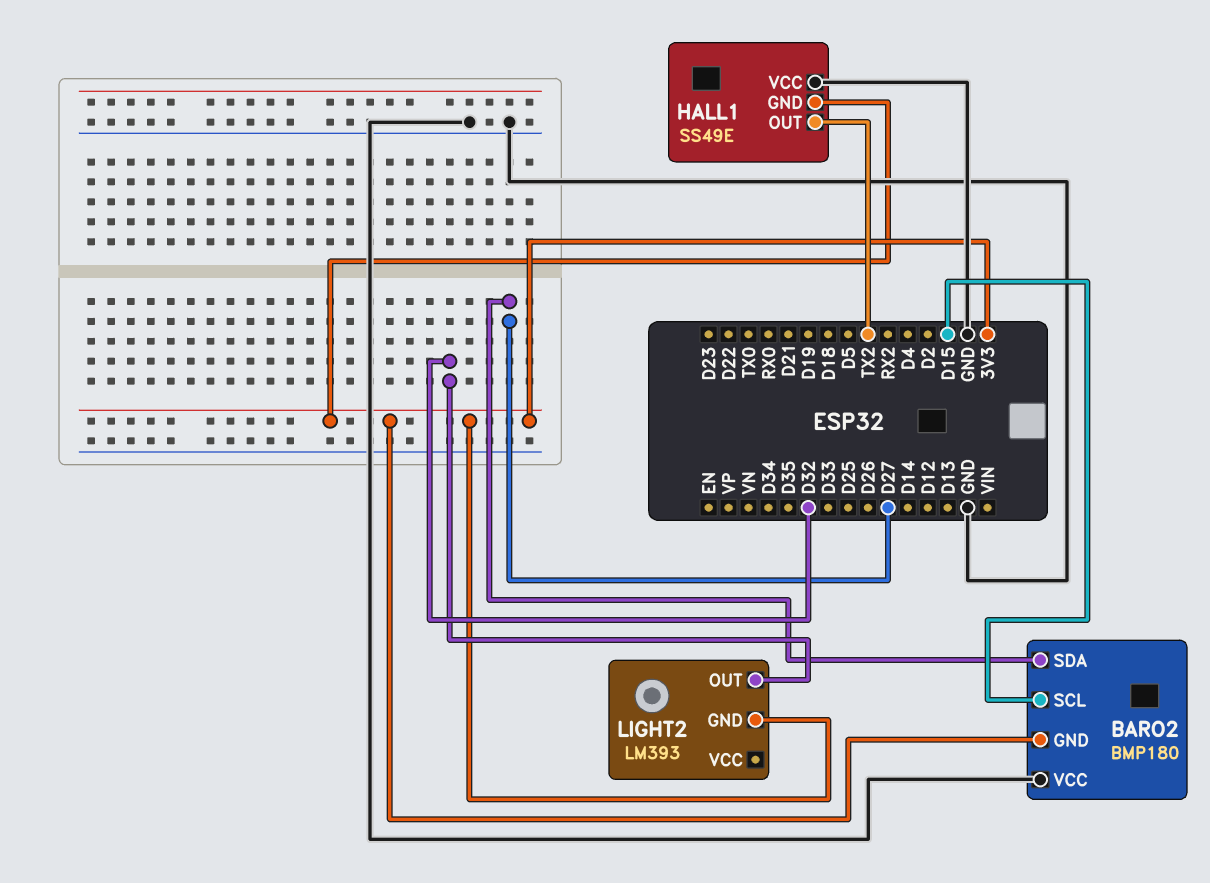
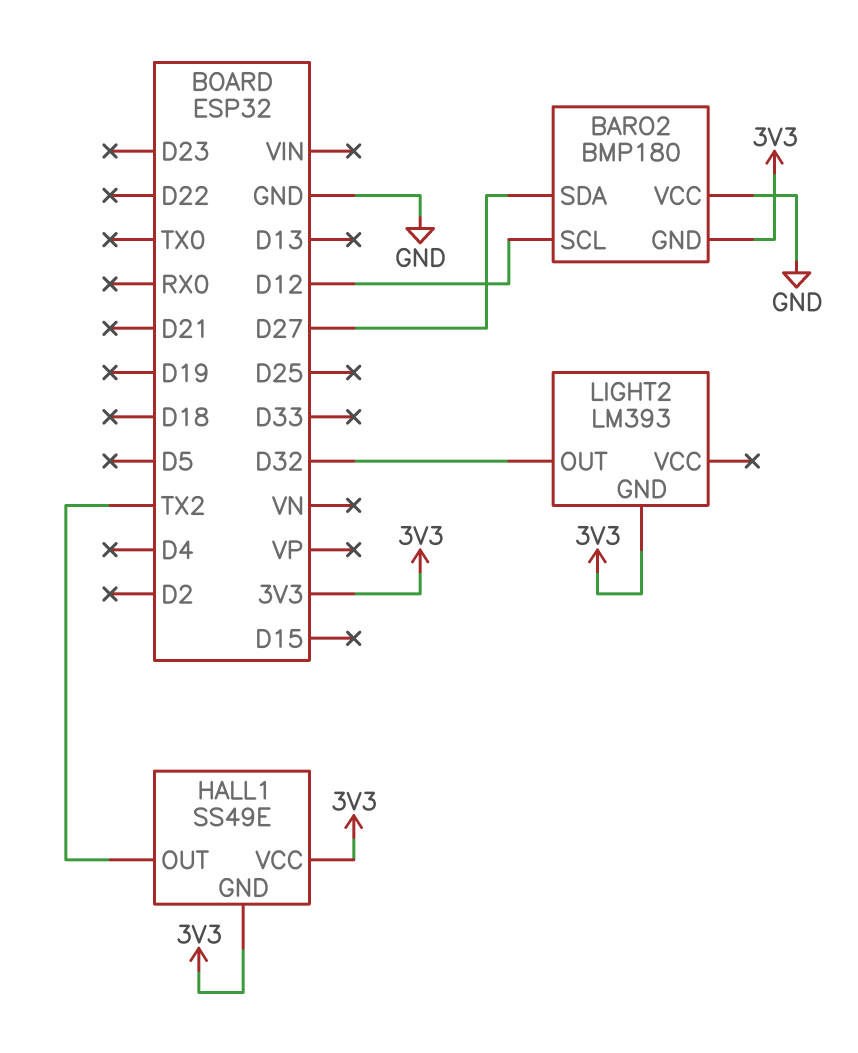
BARO2 pin SCL: D15 -> D12
HALL1 pin VCC: GND -> 3V3

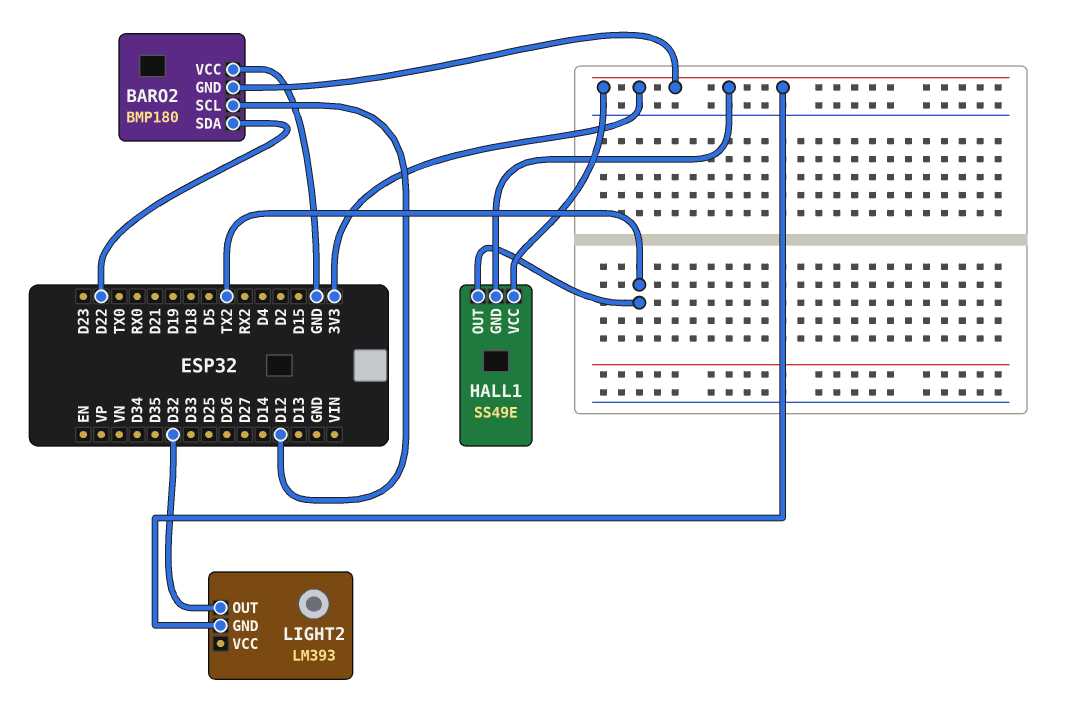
BARO2 pin SDA: D27 -> D22

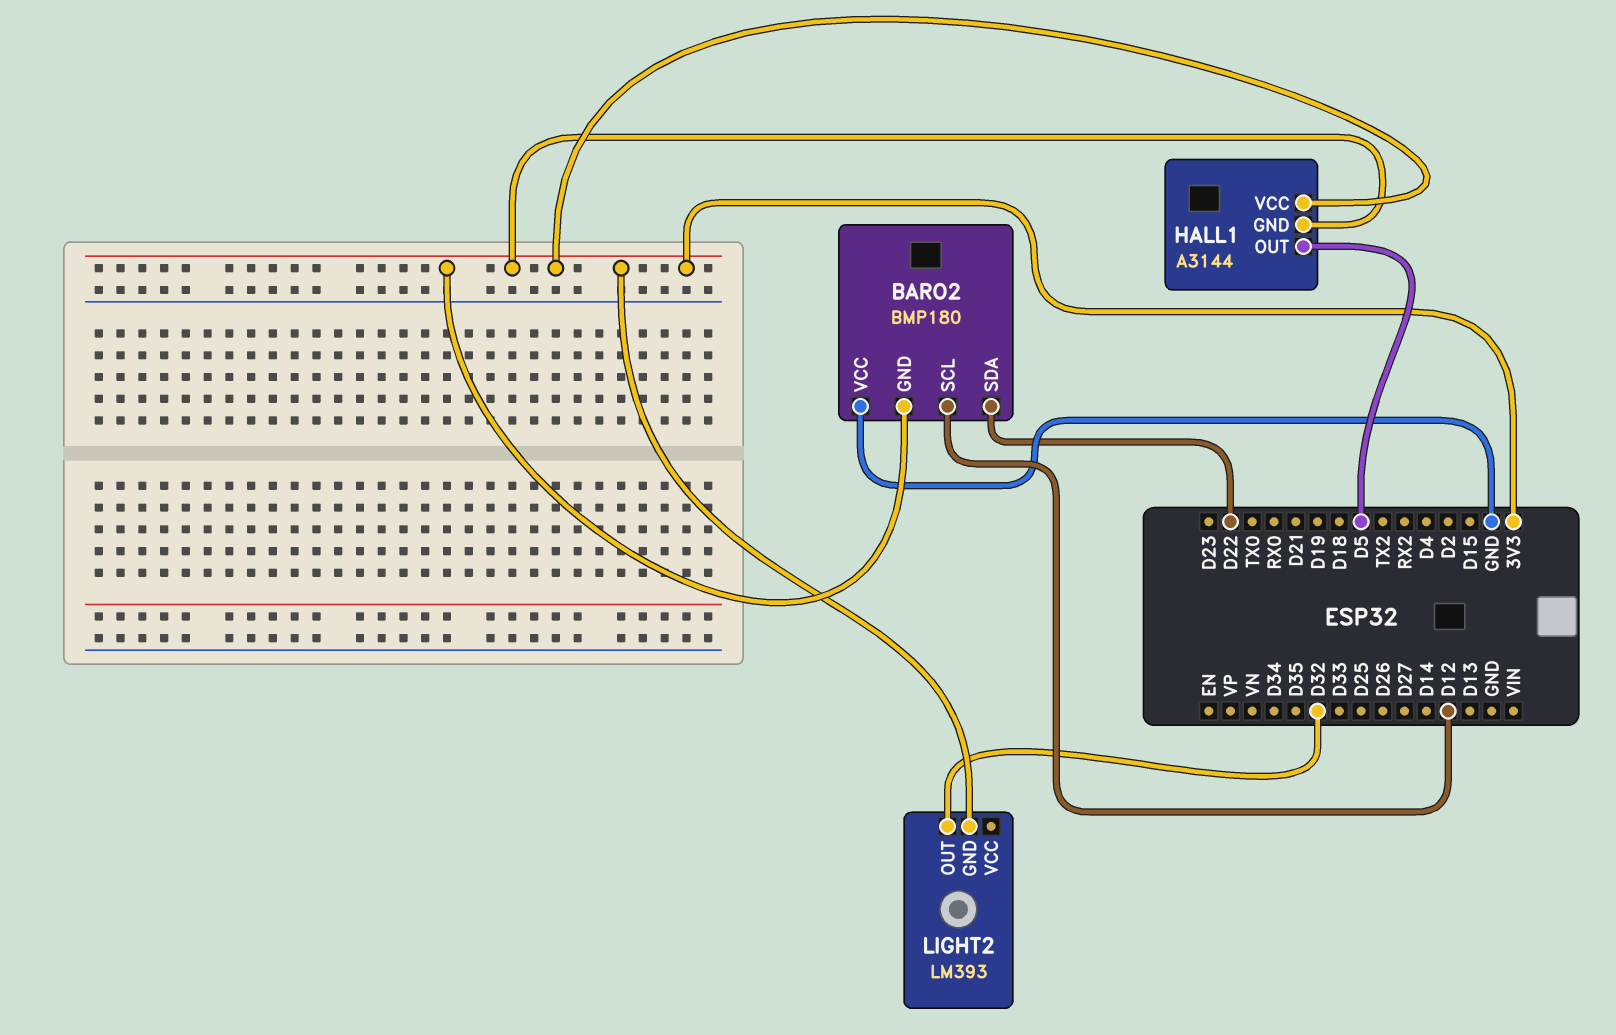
HALL1: SS49E -> A3144
HALL1 pin OUT: TX2 -> D5

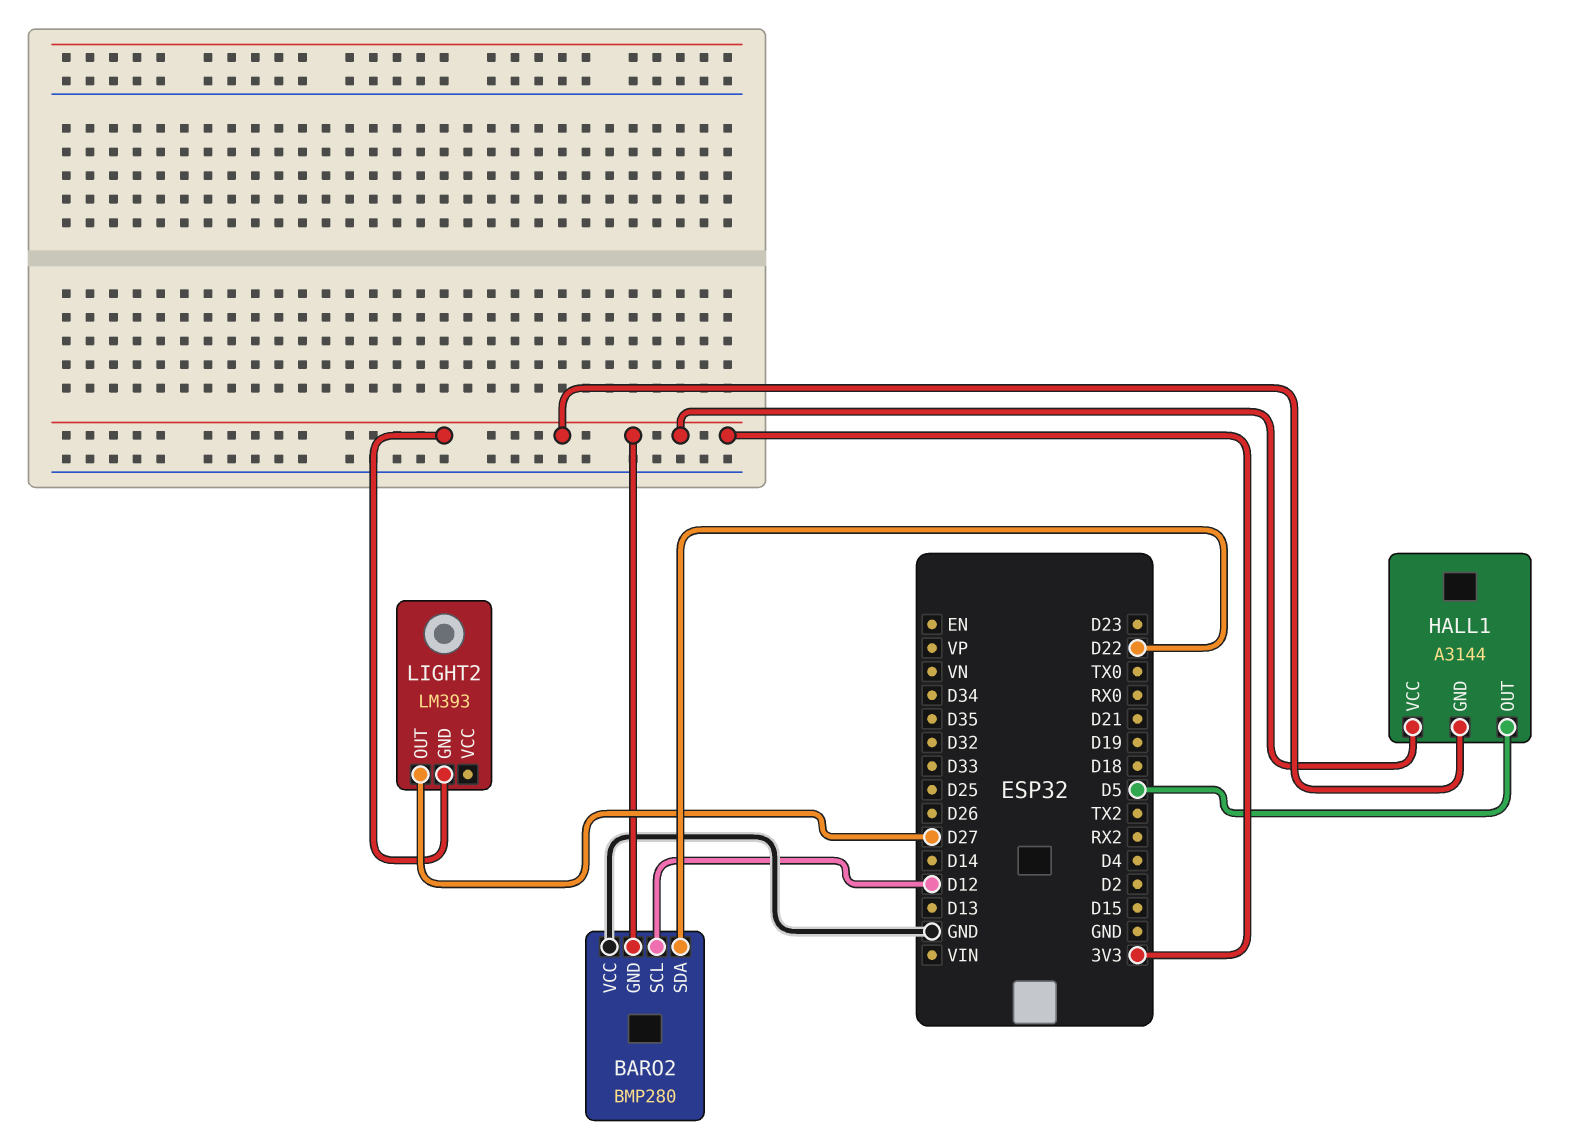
BARO2: BMP180 -> BMP280
LIGHT2 pin OUT: D32 -> D27

